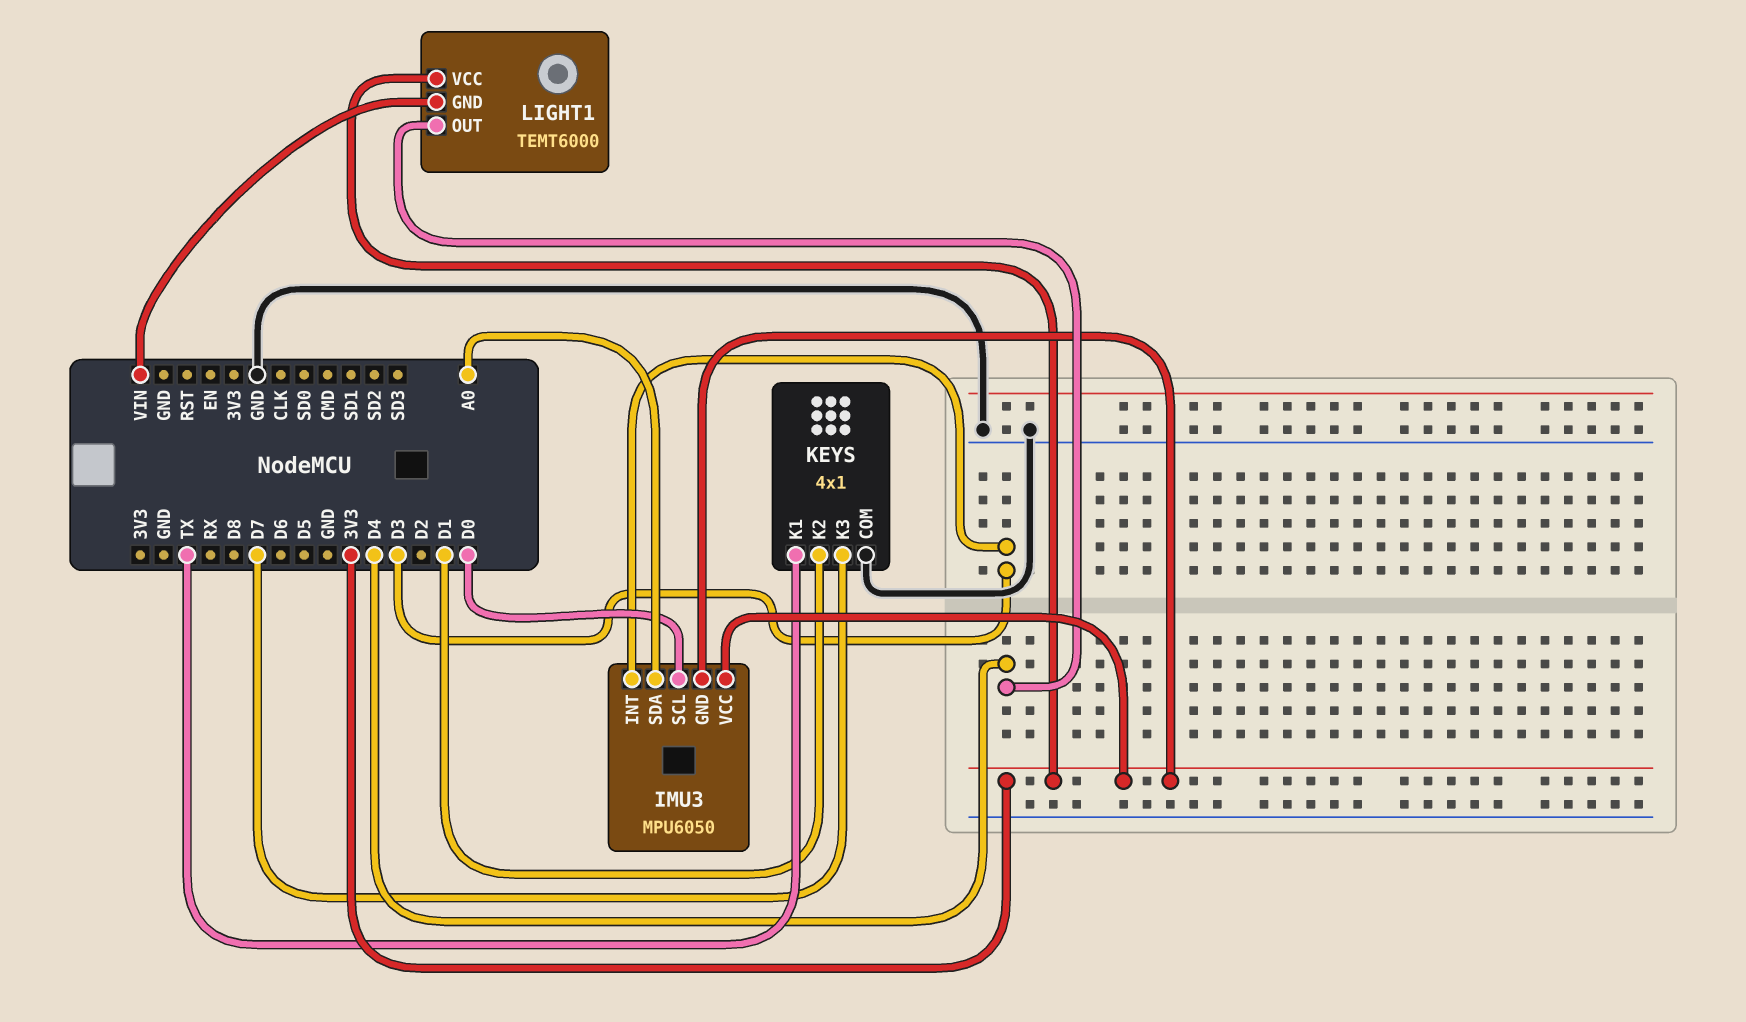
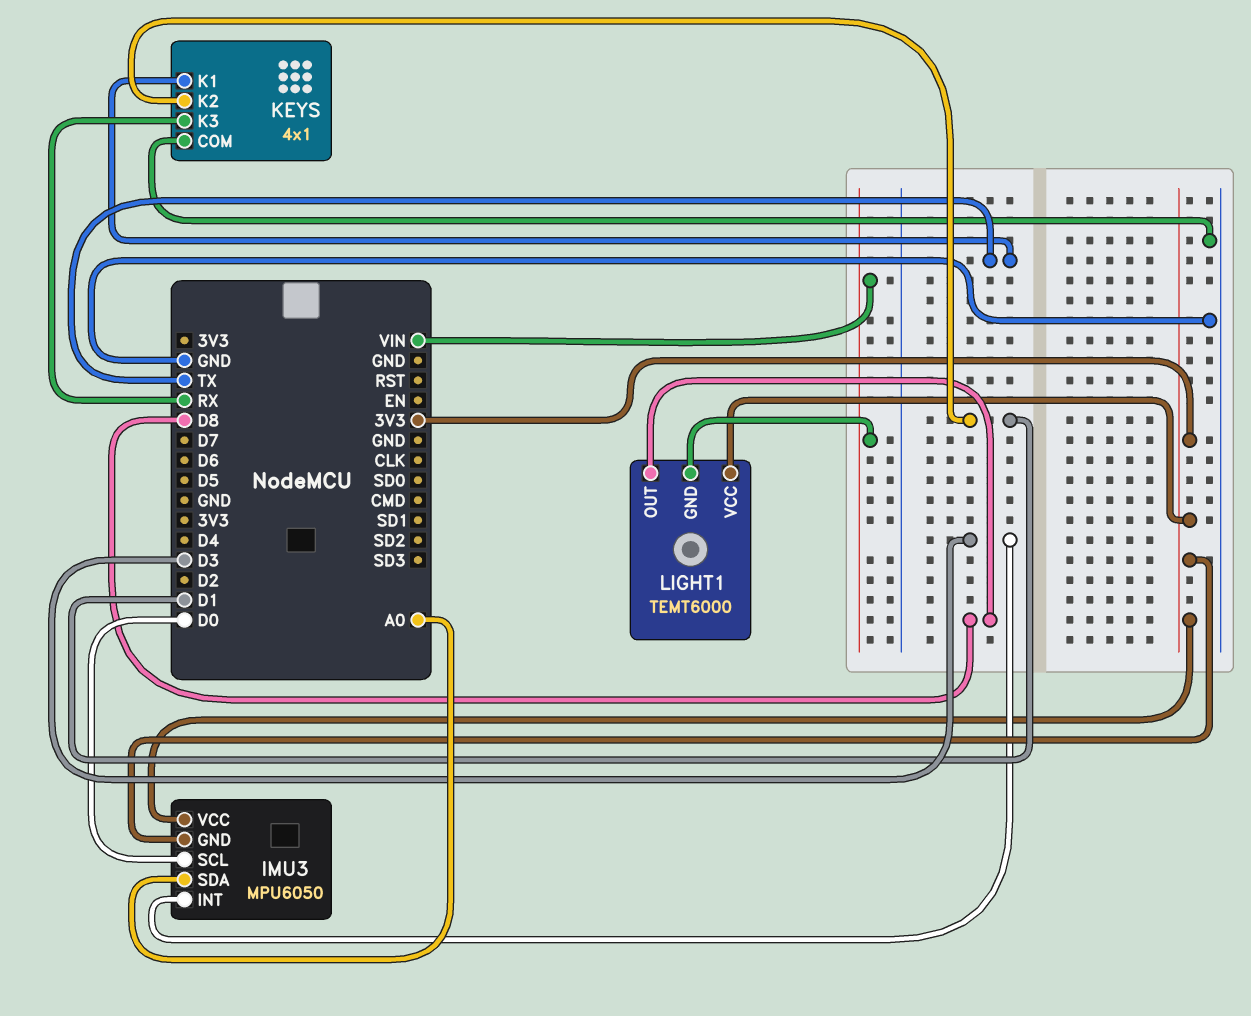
KEYS pin K3: D7 -> RX
LIGHT1 pin OUT: D4 -> D8

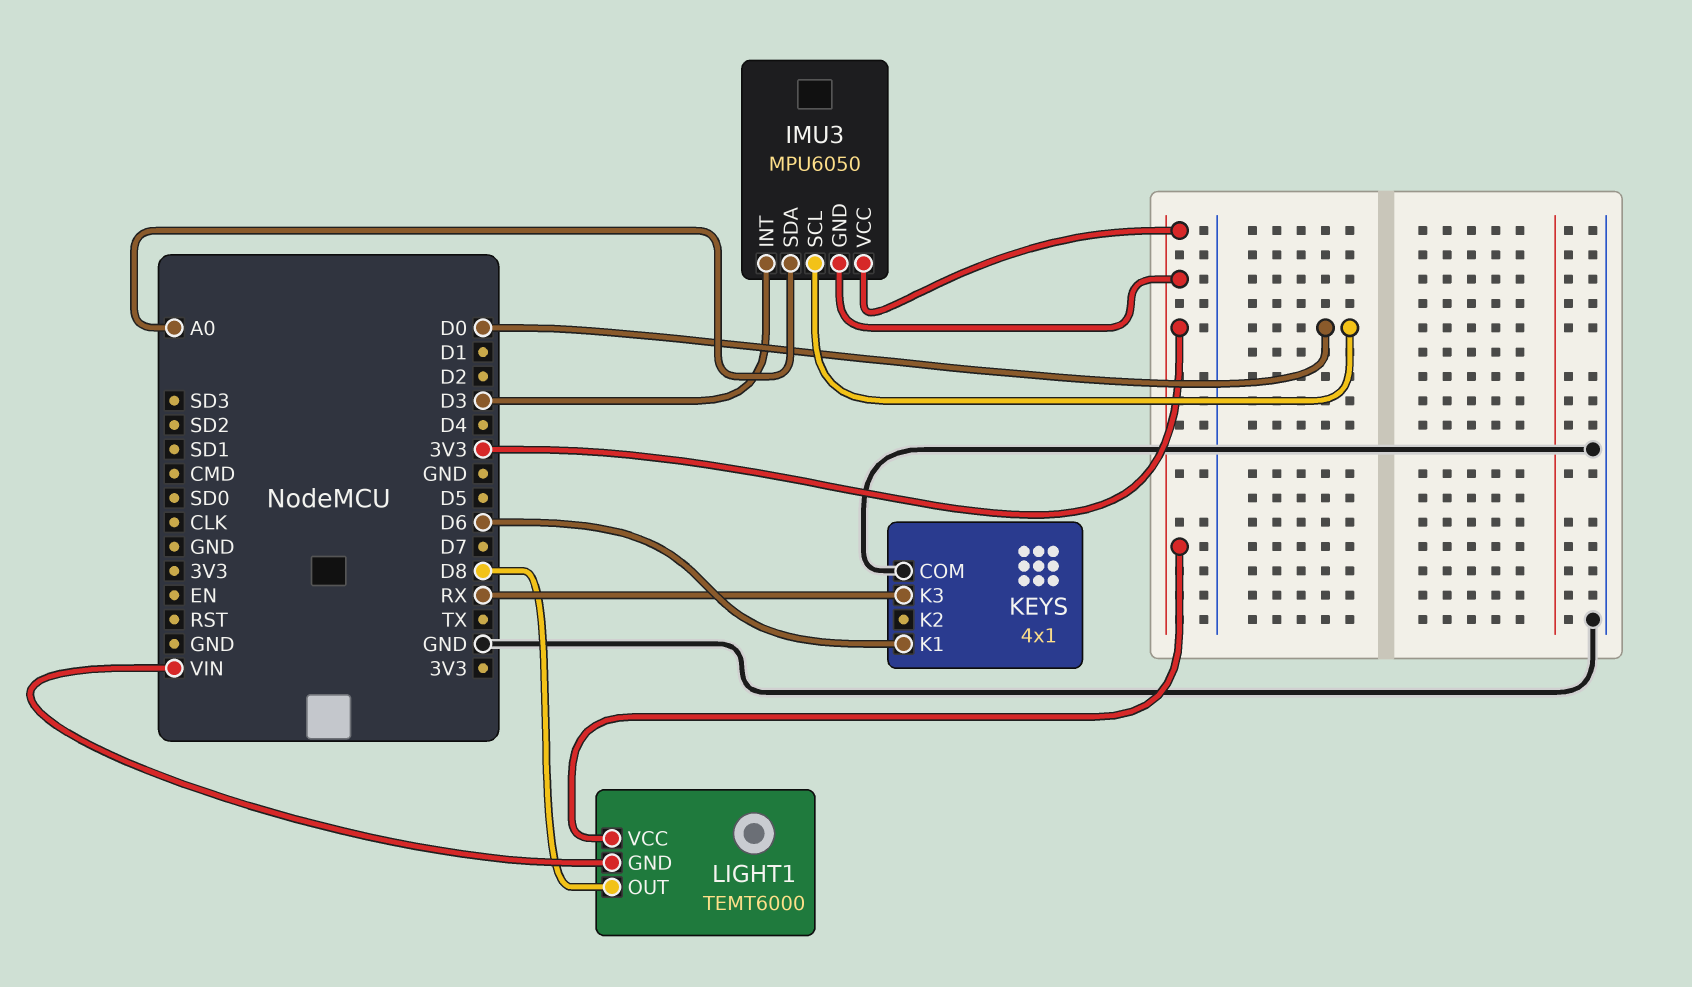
KEYS pin K1: TX -> D6
KEYS pin K2: D1 -> none

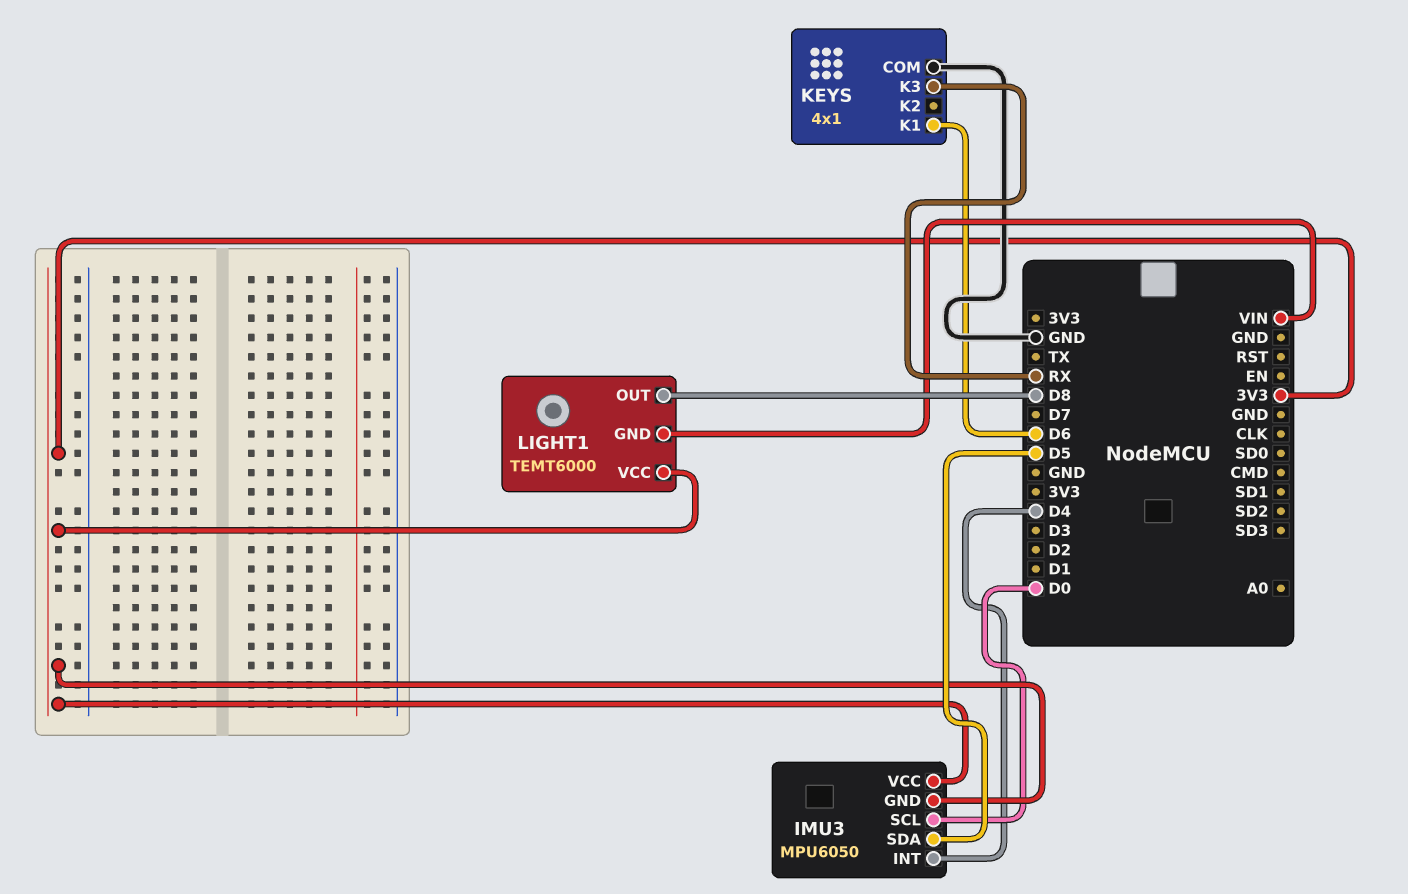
IMU3 pin INT: D3 -> D4
IMU3 pin SDA: A0 -> D5

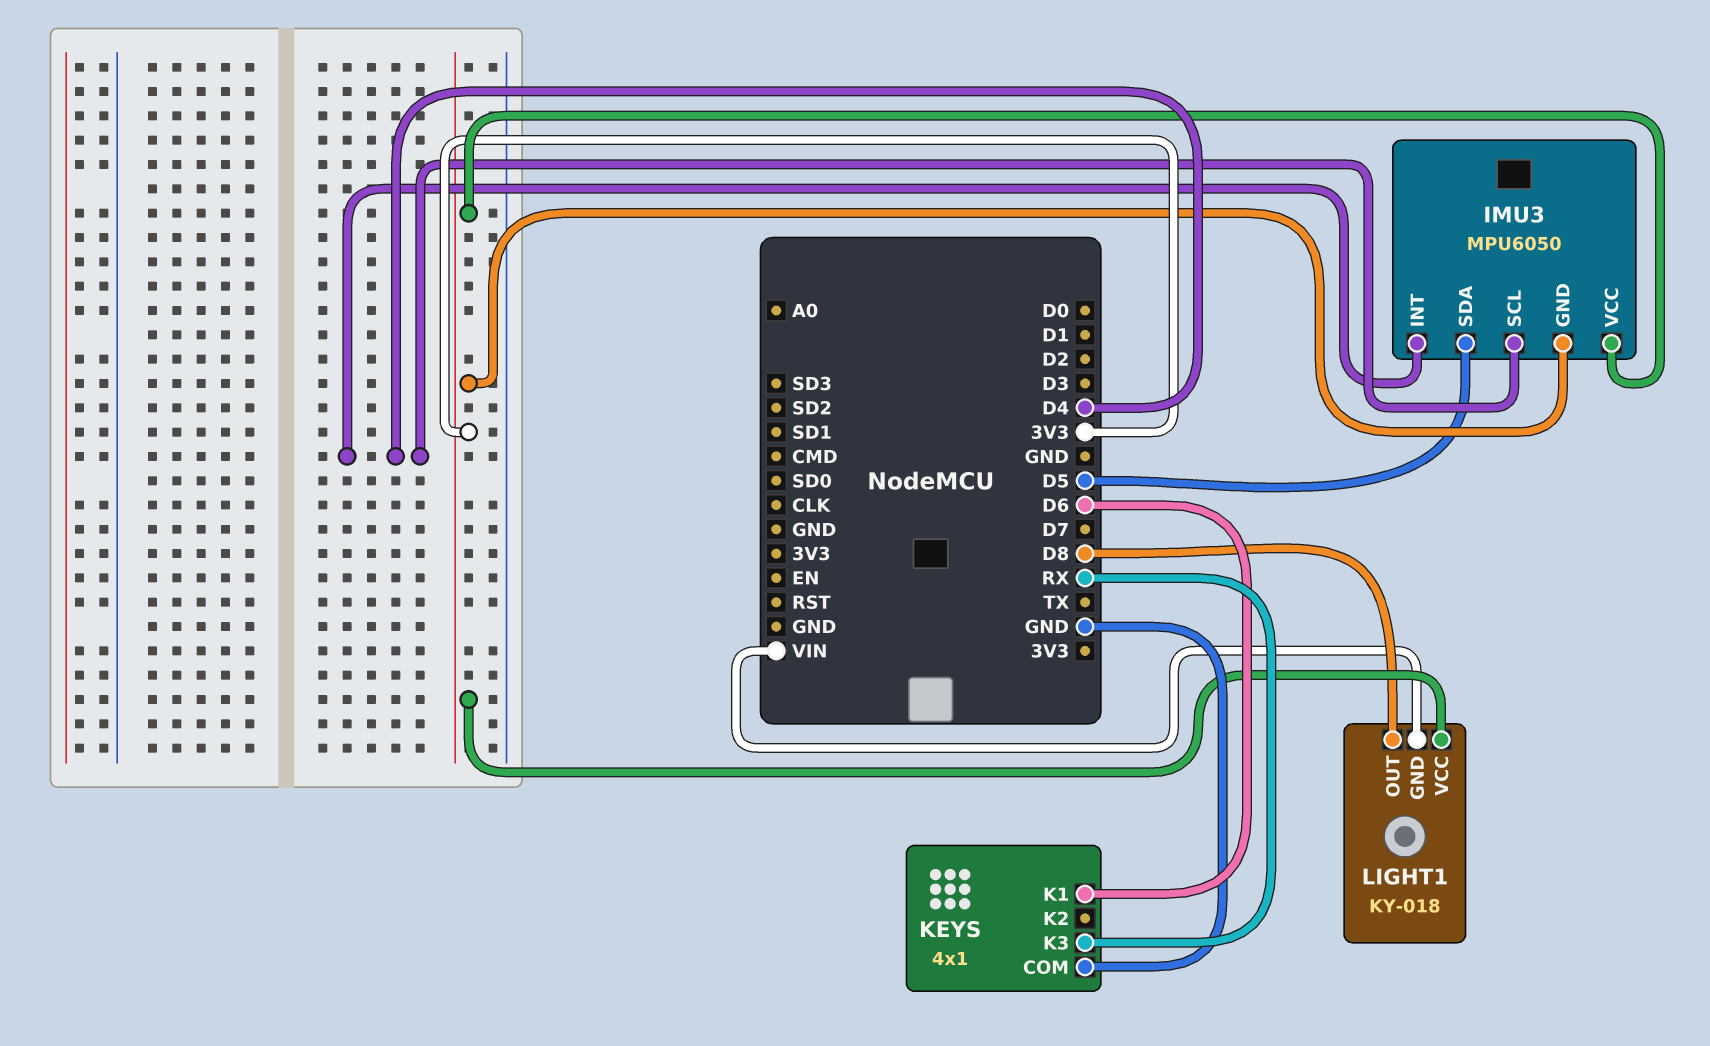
IMU3 pin SCL: D0 -> D4
LIGHT1: TEMT6000 -> KY-018

